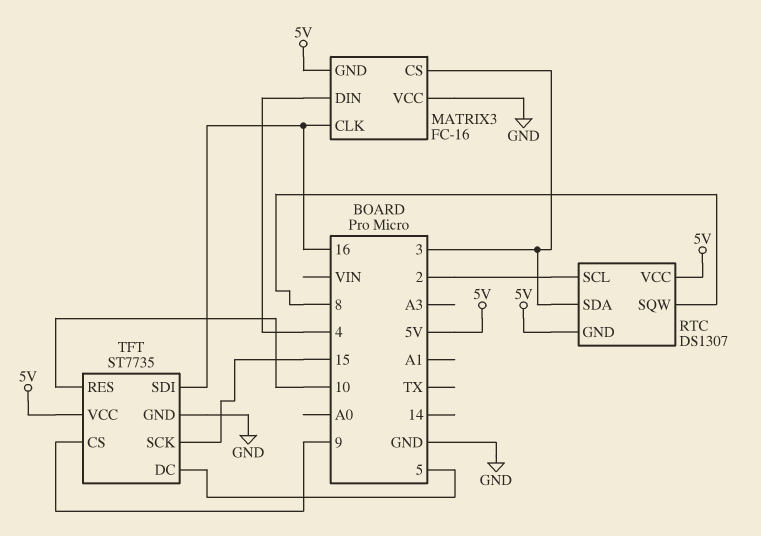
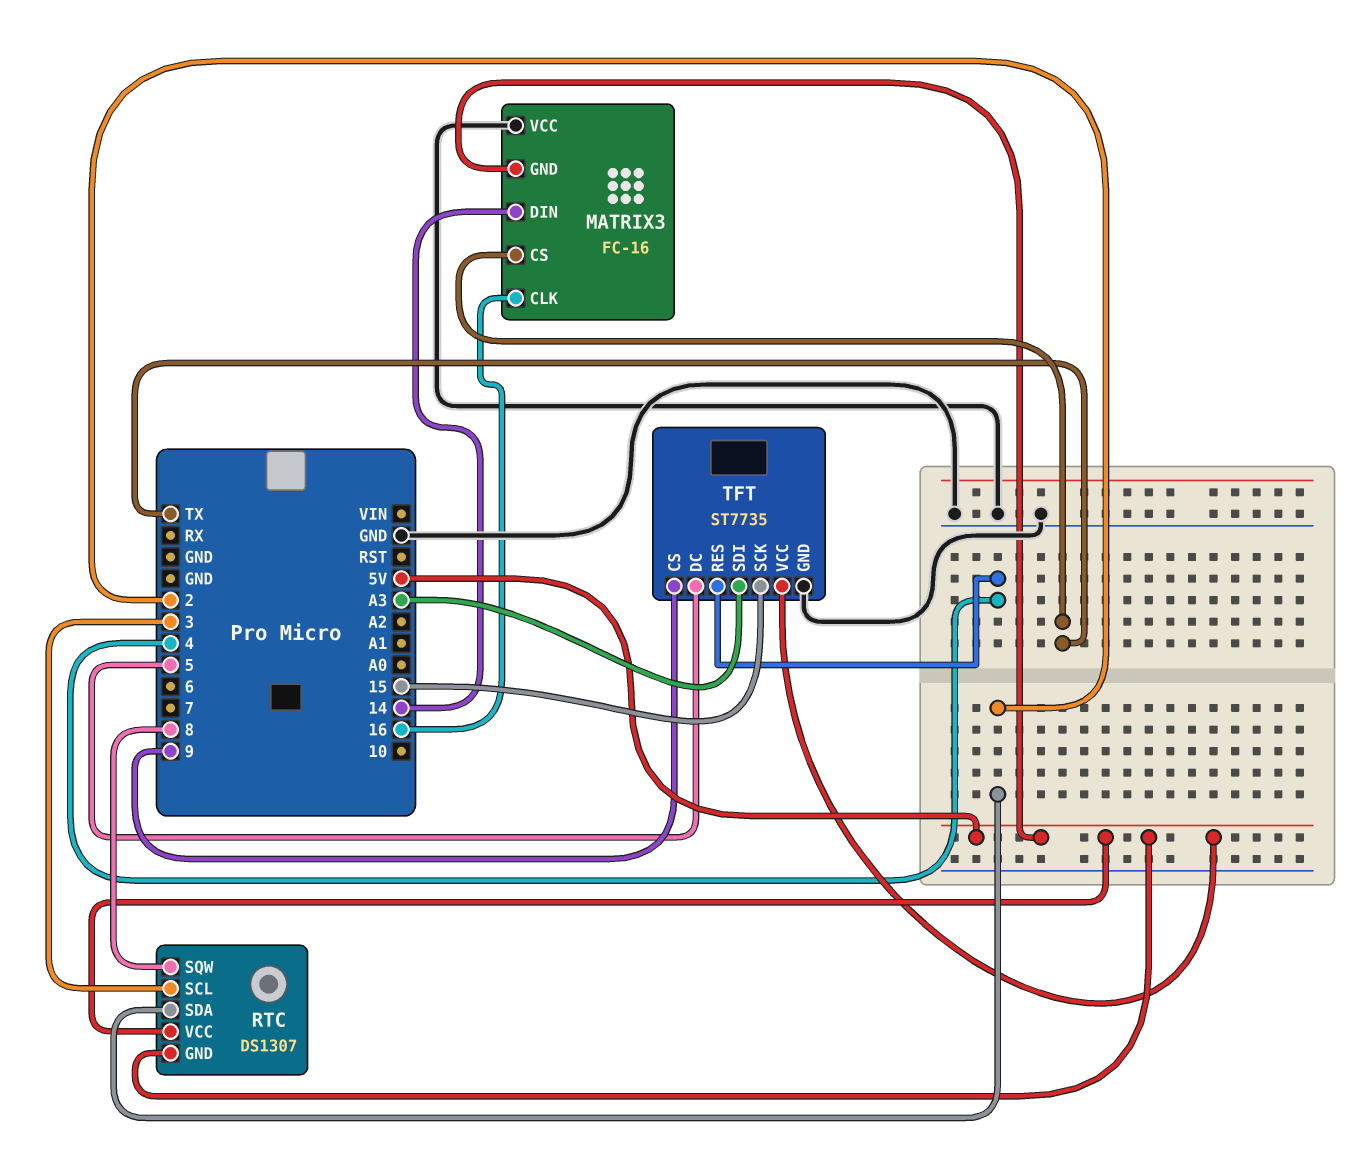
MATRIX3 pin CS: 3 -> TX
MATRIX3 pin DIN: 4 -> 14
RTC pin SCL: 2 -> 3
RTC pin SDA: 3 -> 2
TFT pin RES: 10 -> 4
TFT pin SDI: 16 -> A3

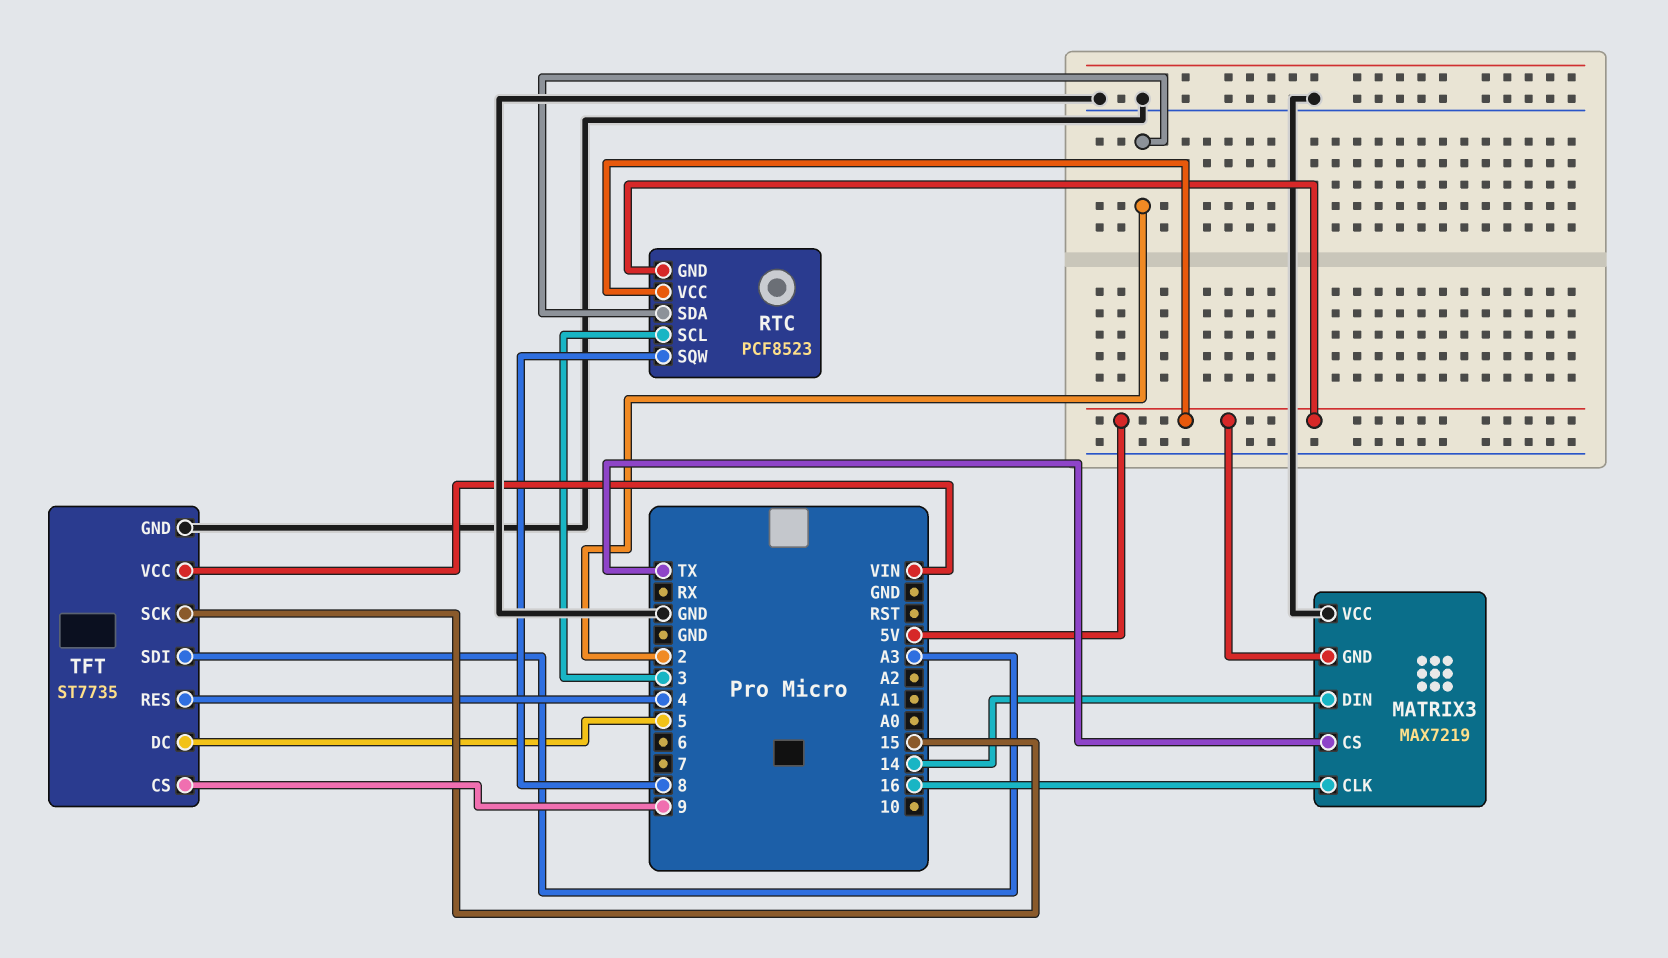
MATRIX3: FC-16 -> MAX7219
RTC: DS1307 -> PCF8523
TFT pin VCC: 5V -> VIN

